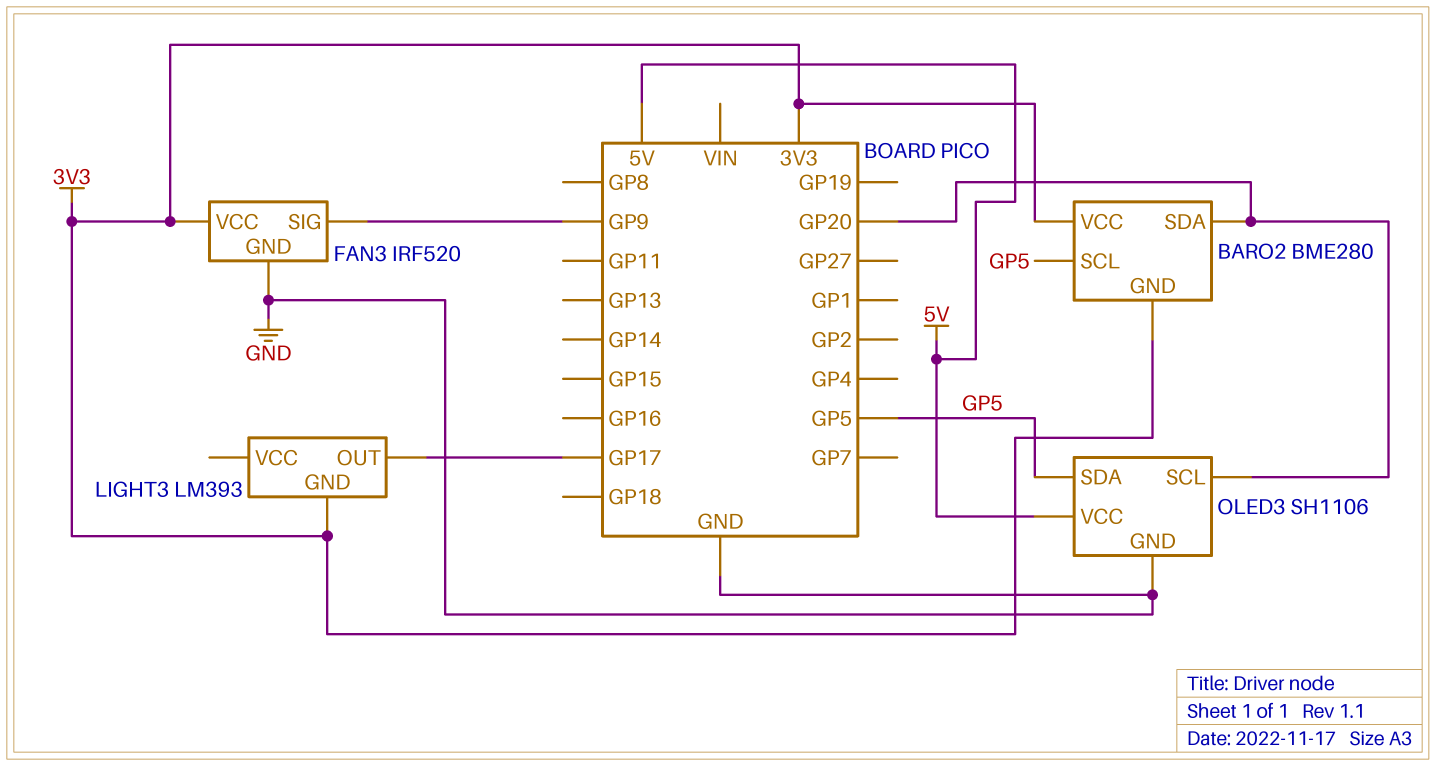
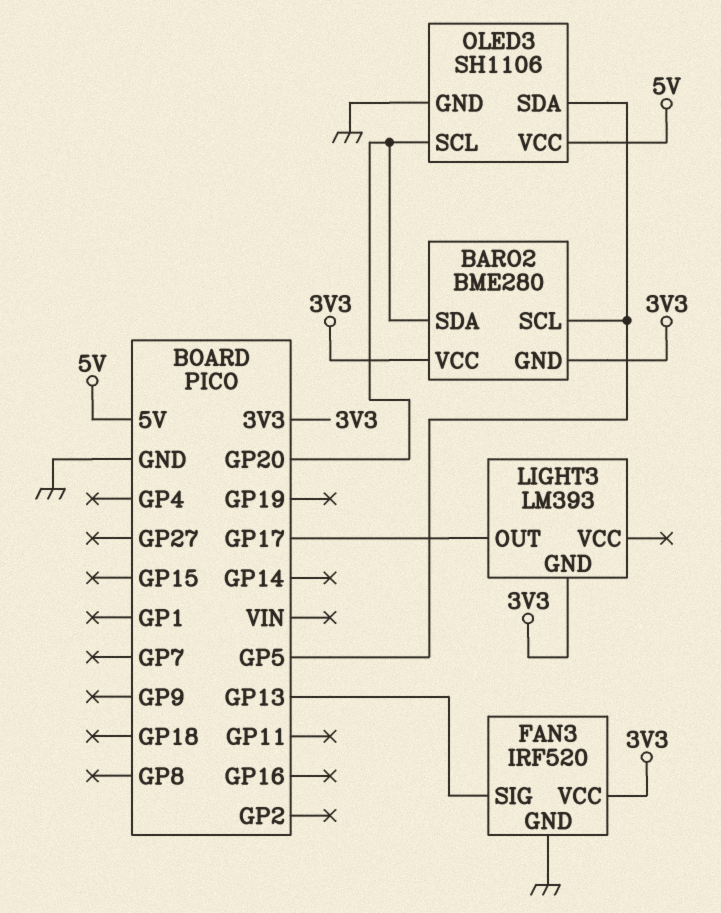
FAN3 pin SIG: GP9 -> GP13

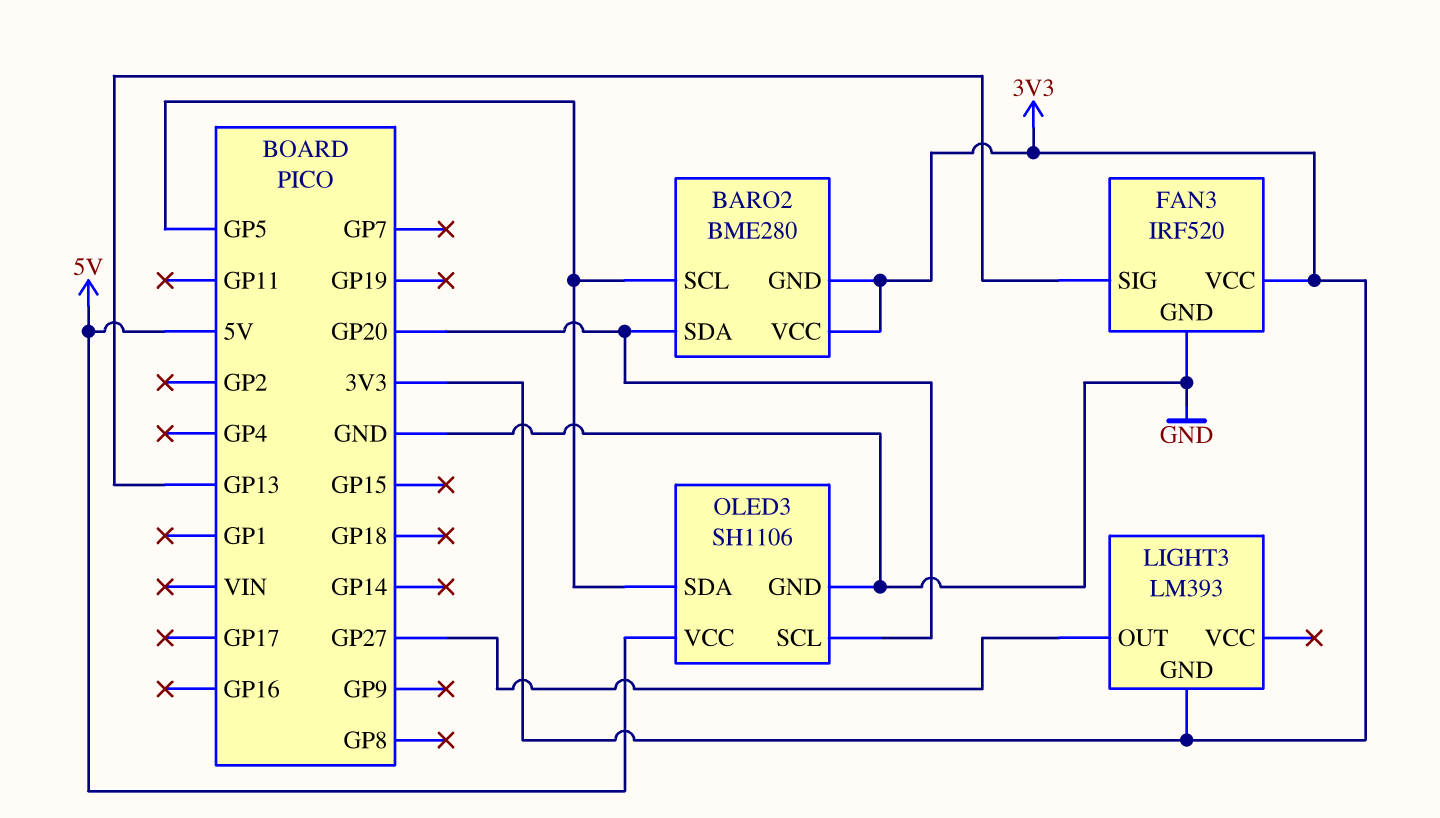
LIGHT3 pin OUT: GP17 -> GP27

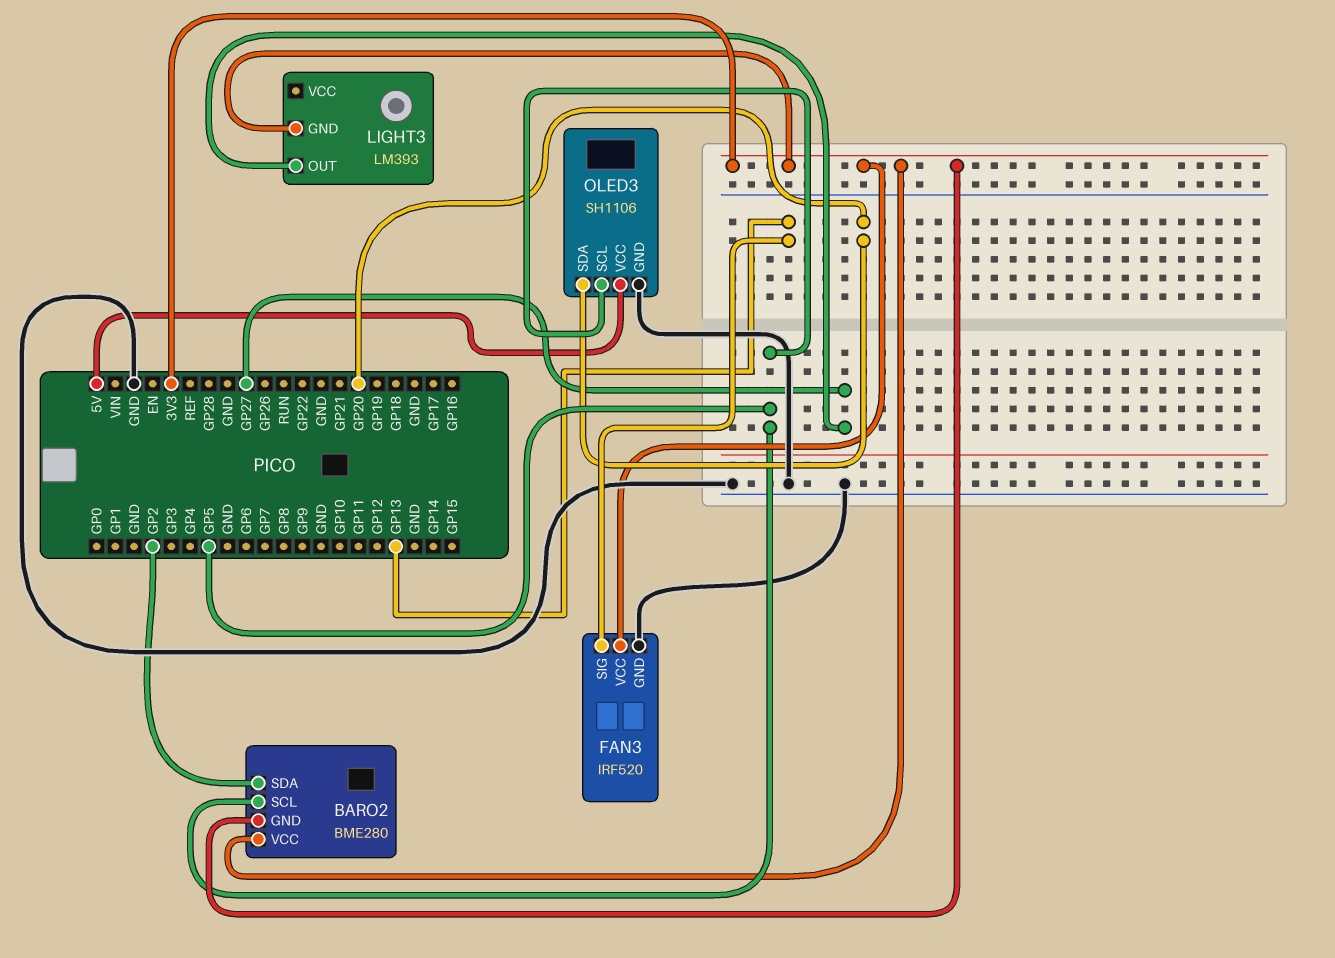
BARO2 pin SDA: GP20 -> GP2
OLED3 pin SCL: GP20 -> GP5
OLED3 pin SDA: GP5 -> GP20

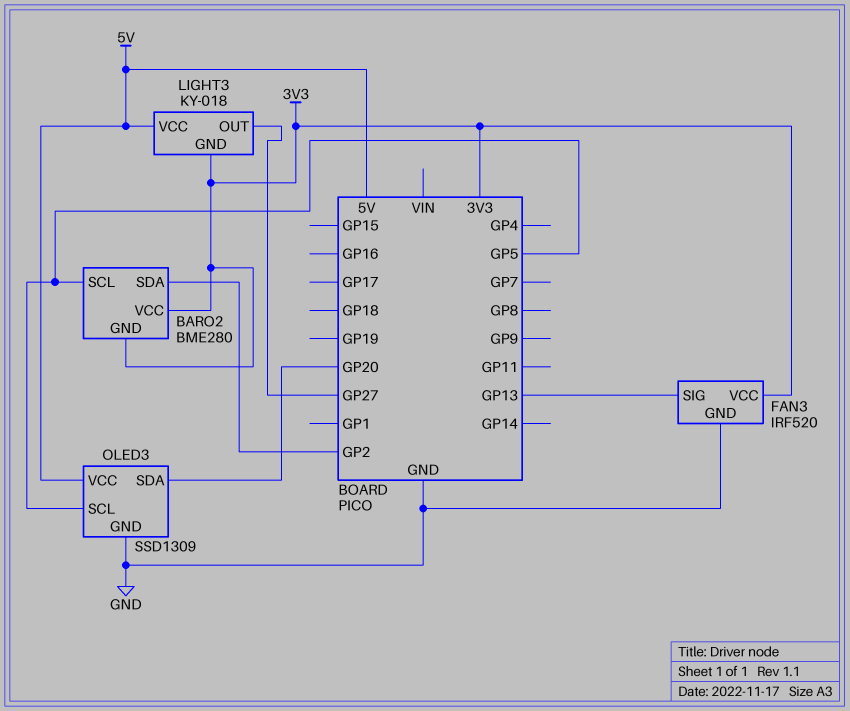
LIGHT3: LM393 -> KY-018
LIGHT3 pin VCC: none -> 5V
OLED3: SH1106 -> SSD1309

